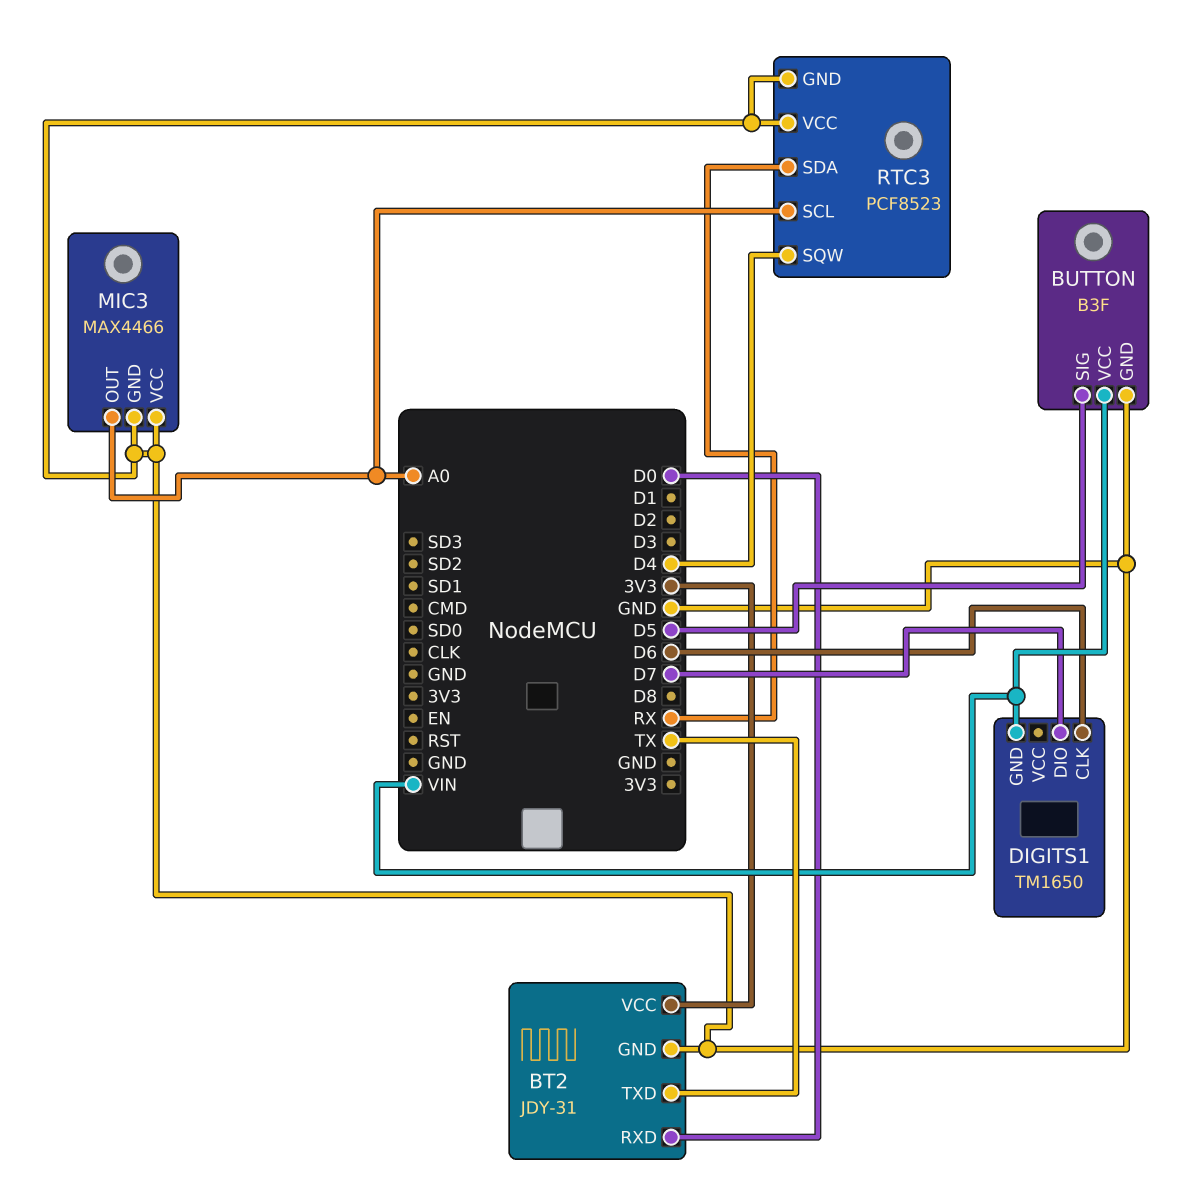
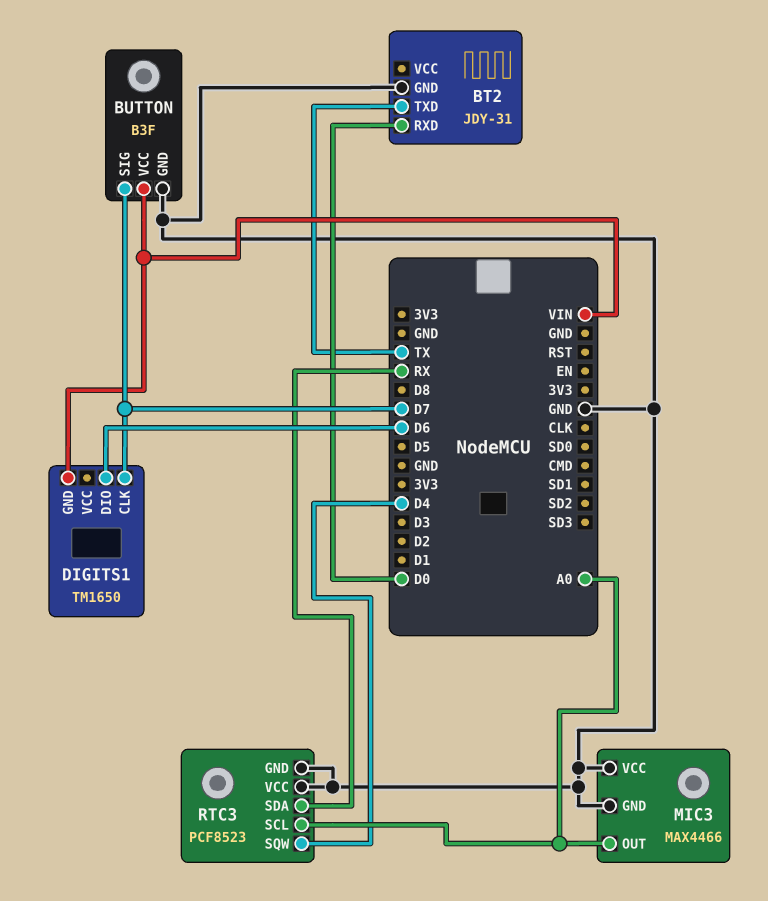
BT2 pin VCC: 3V3 -> none
BUTTON pin SIG: D5 -> D7
DIGITS1 pin CLK: D6 -> D7
DIGITS1 pin DIO: D7 -> D6

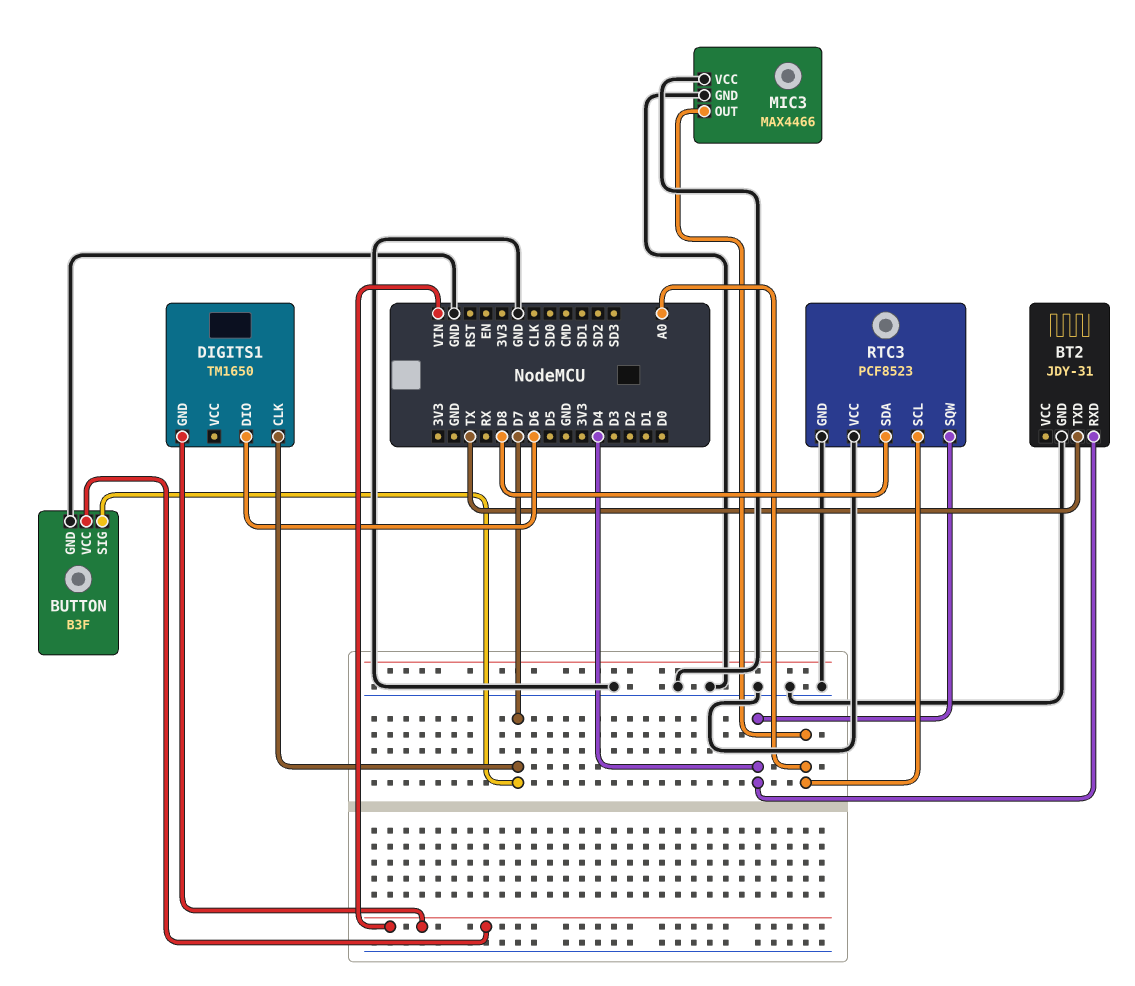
BT2 pin RXD: D0 -> D4
RTC3 pin SDA: RX -> D8

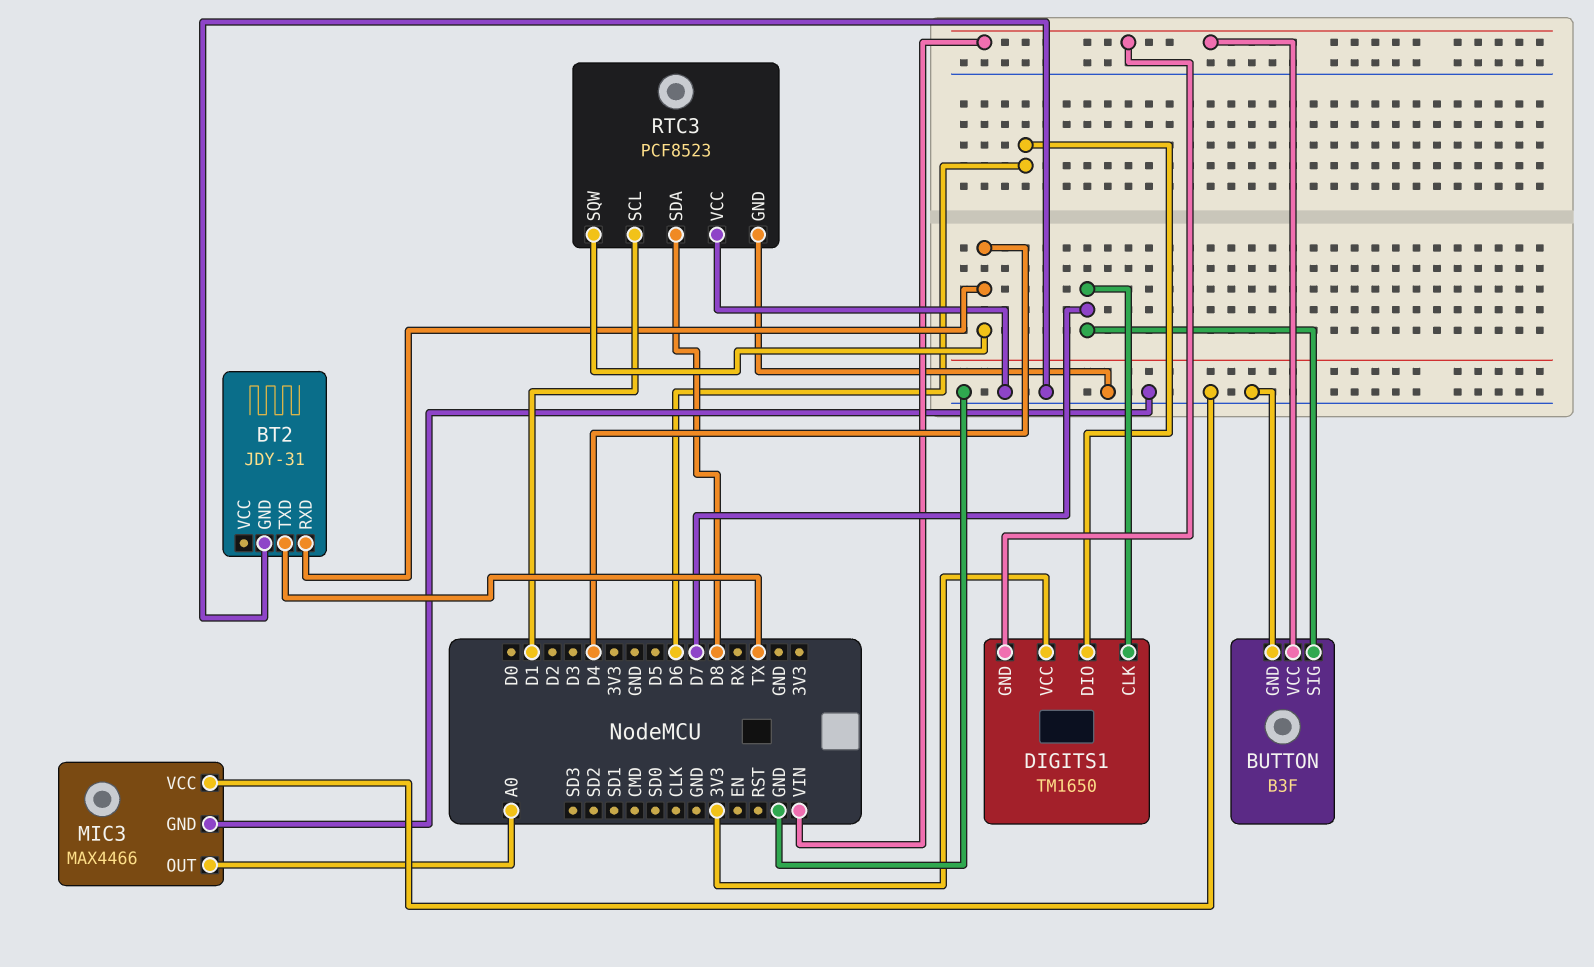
DIGITS1 pin VCC: none -> 3V3
RTC3 pin SCL: A0 -> D1

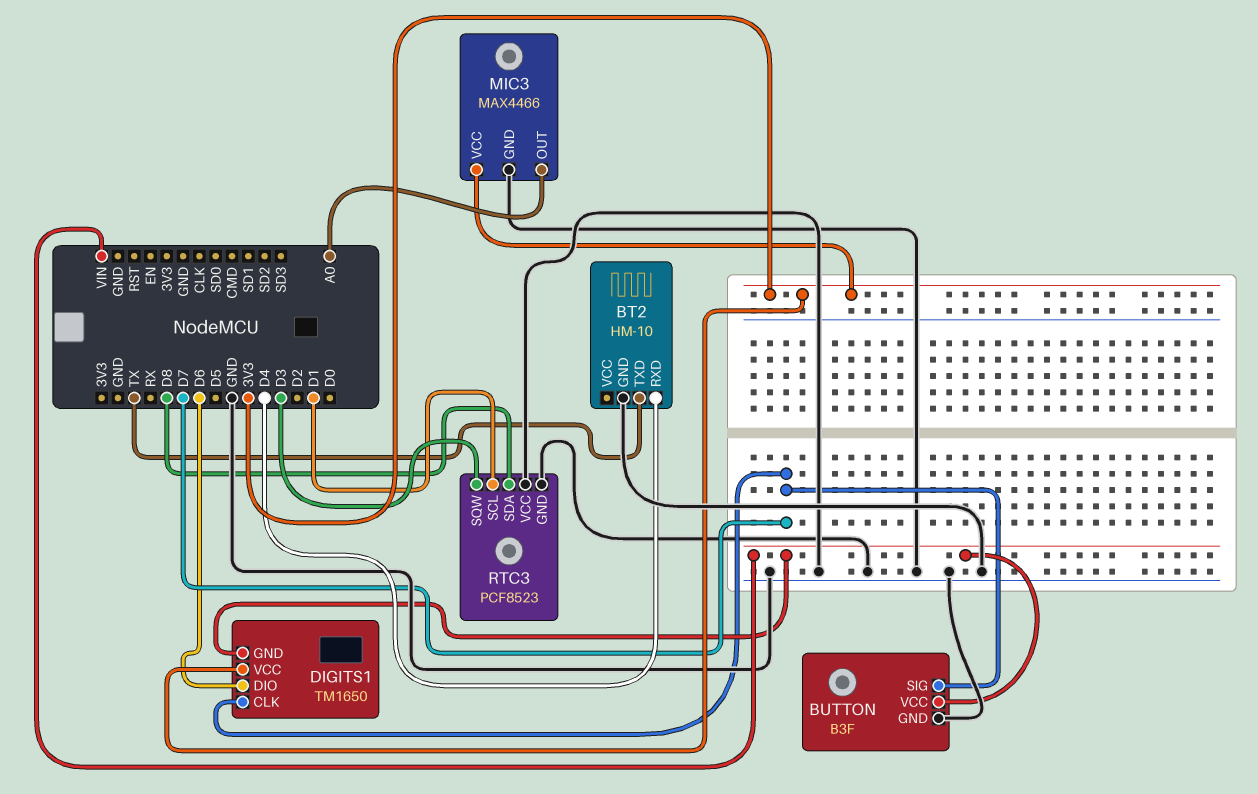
BT2: JDY-31 -> HM-10
MIC3 pin VCC: GND -> 3V3
RTC3 pin SQW: D4 -> D3

